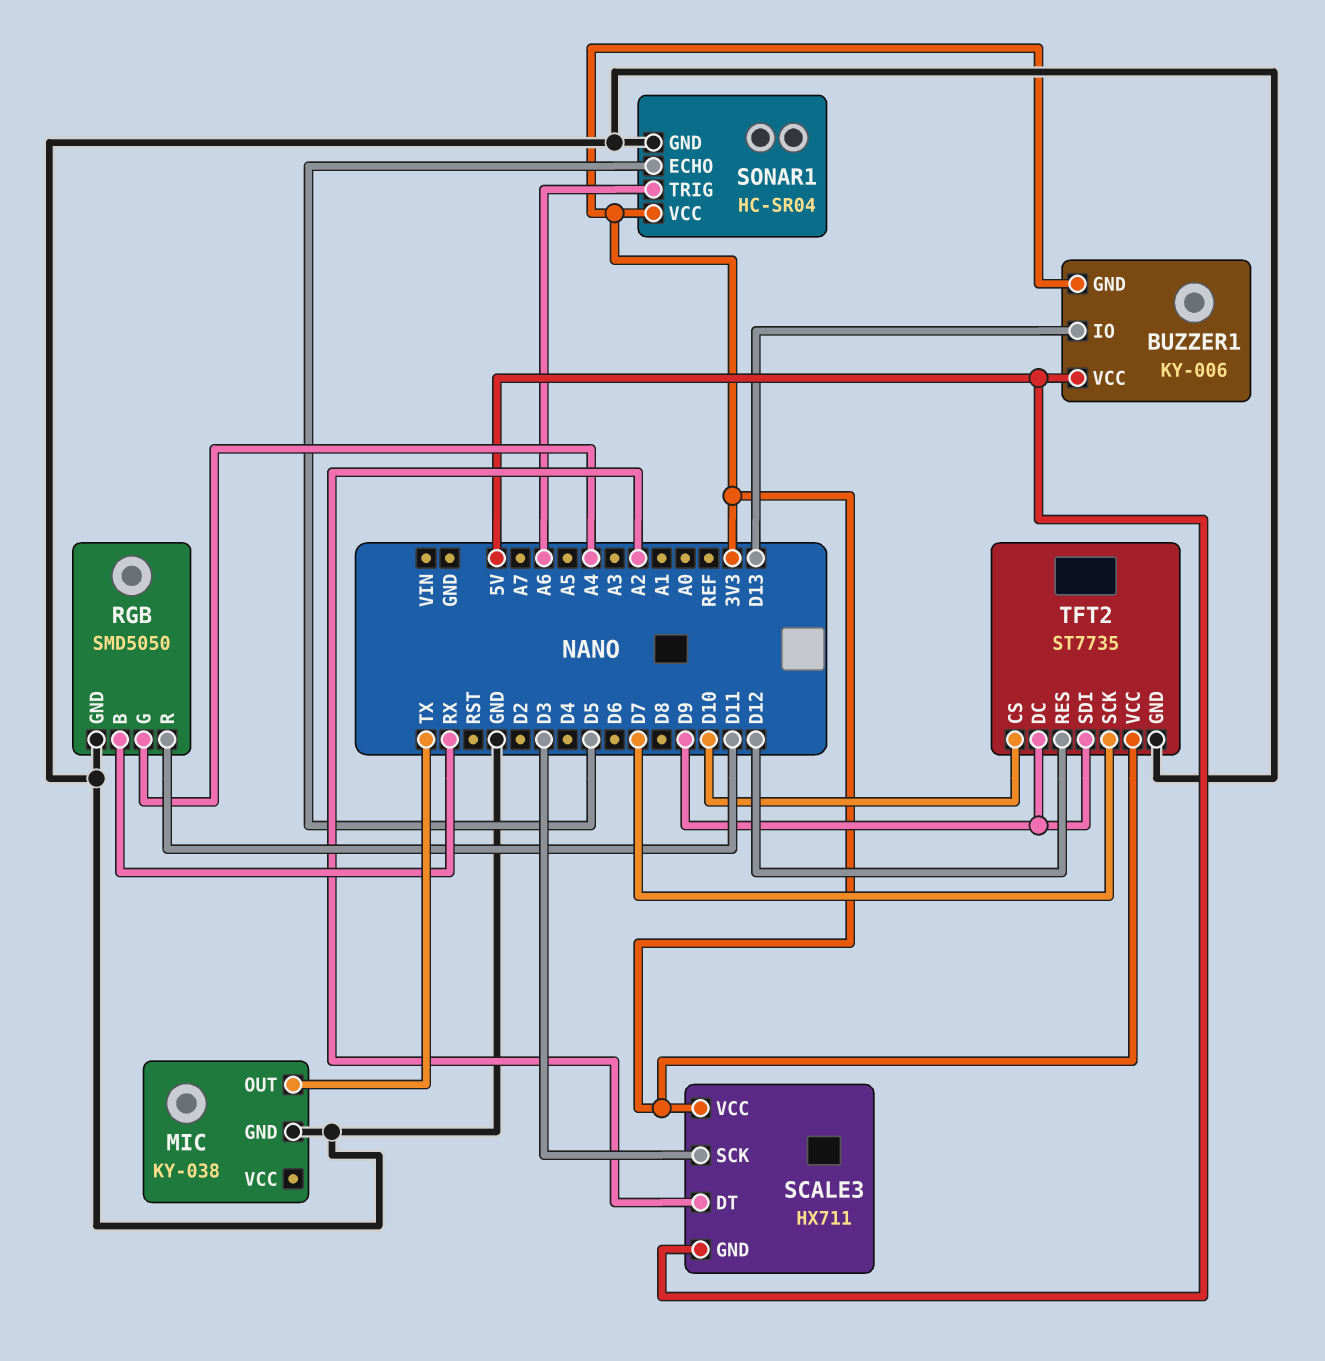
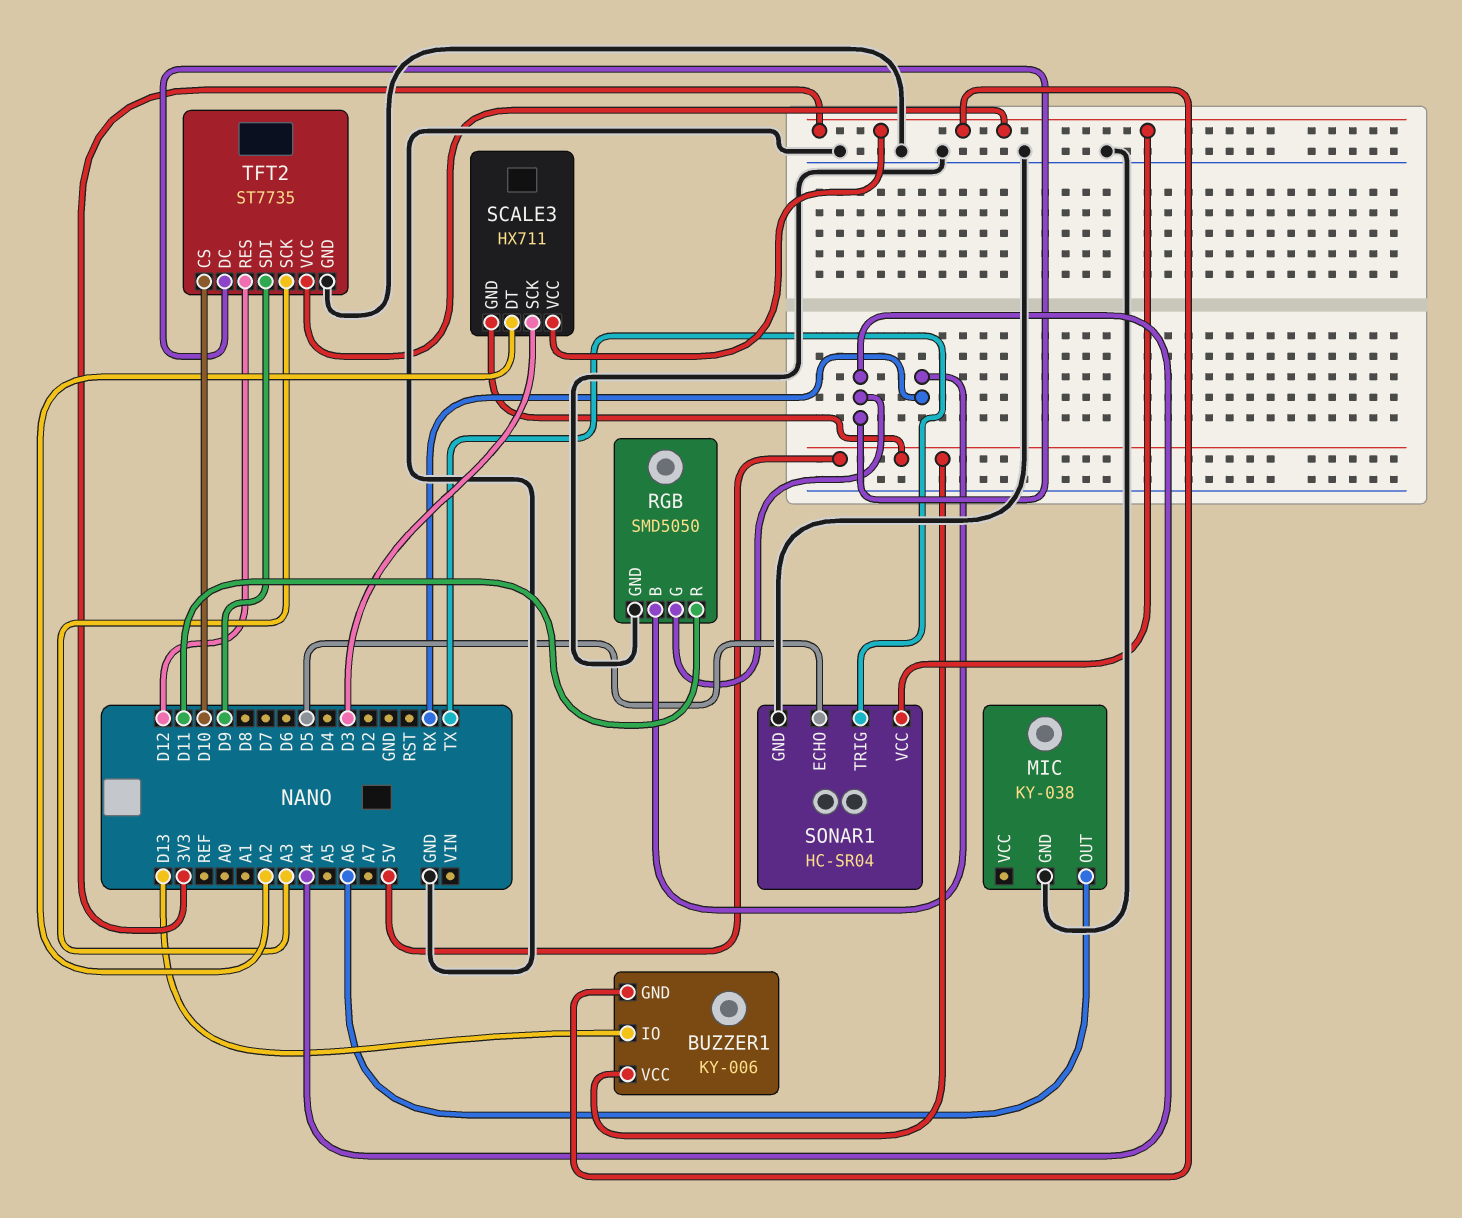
MIC pin OUT: TX -> A6
SONAR1 pin TRIG: A6 -> TX
TFT2 pin DC: D9 -> A4
TFT2 pin SCK: D7 -> A3

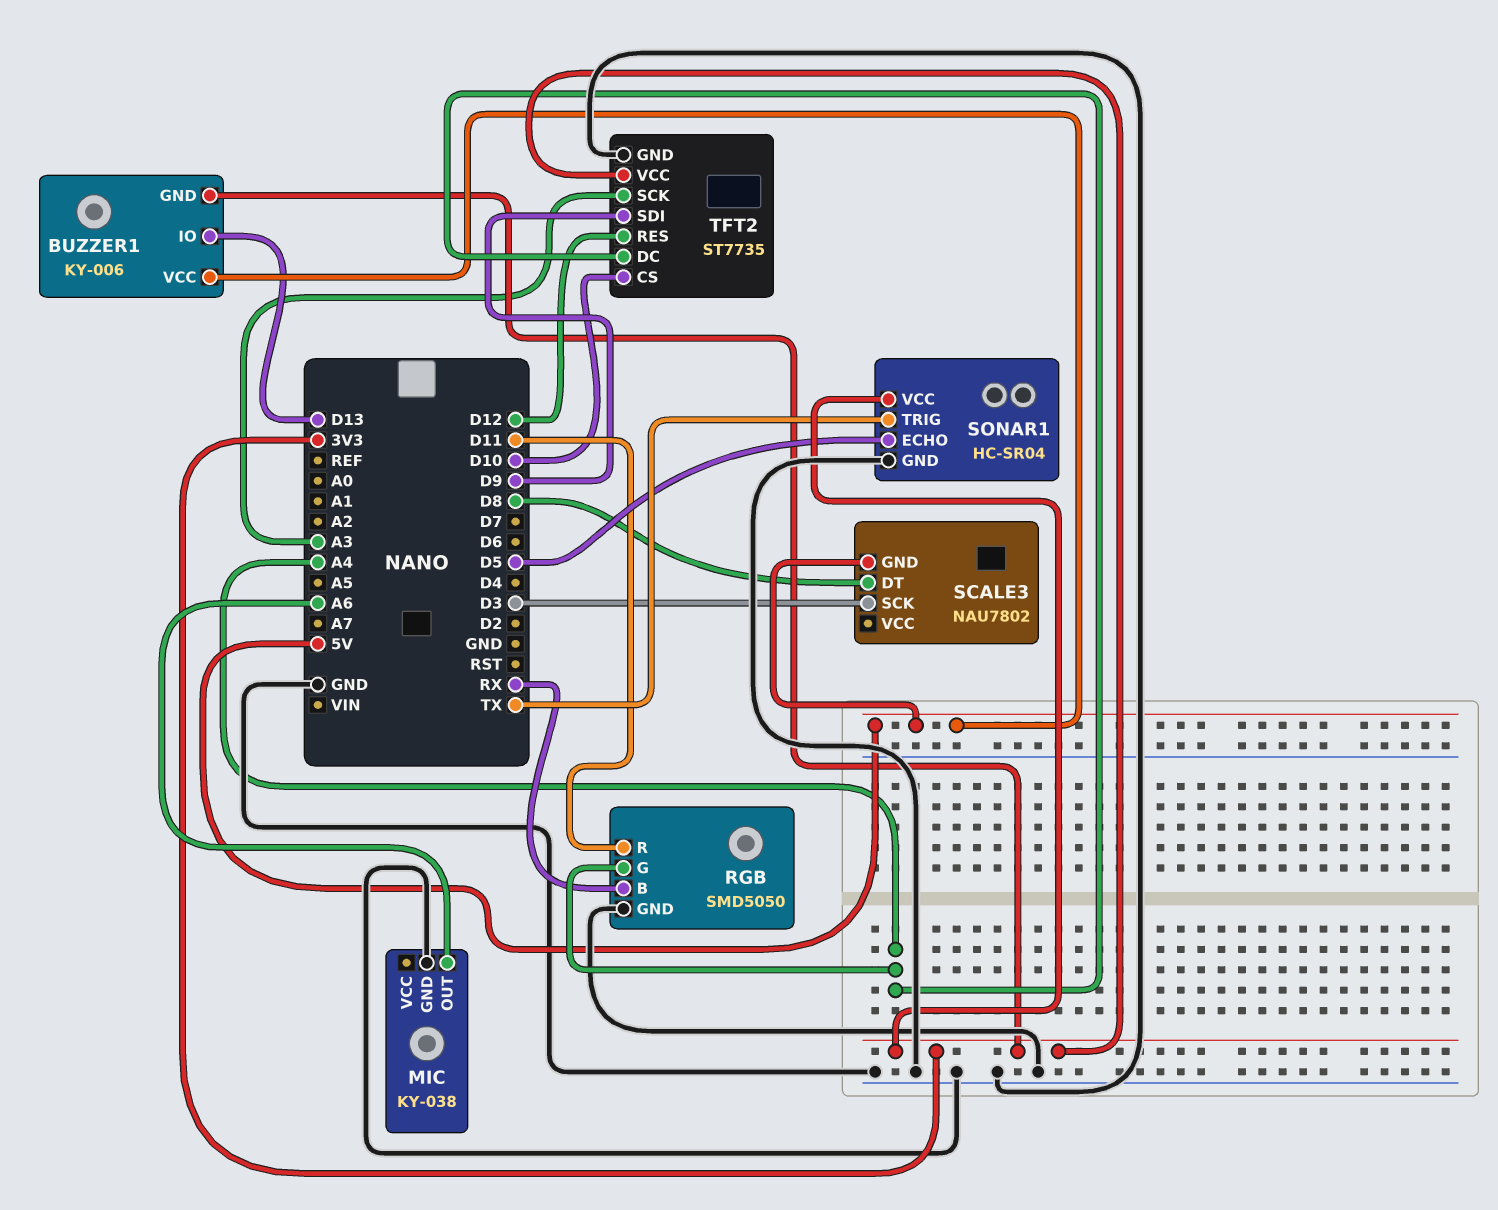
SCALE3: HX711 -> NAU7802
SCALE3 pin DT: A2 -> D8
SCALE3 pin VCC: 3V3 -> none

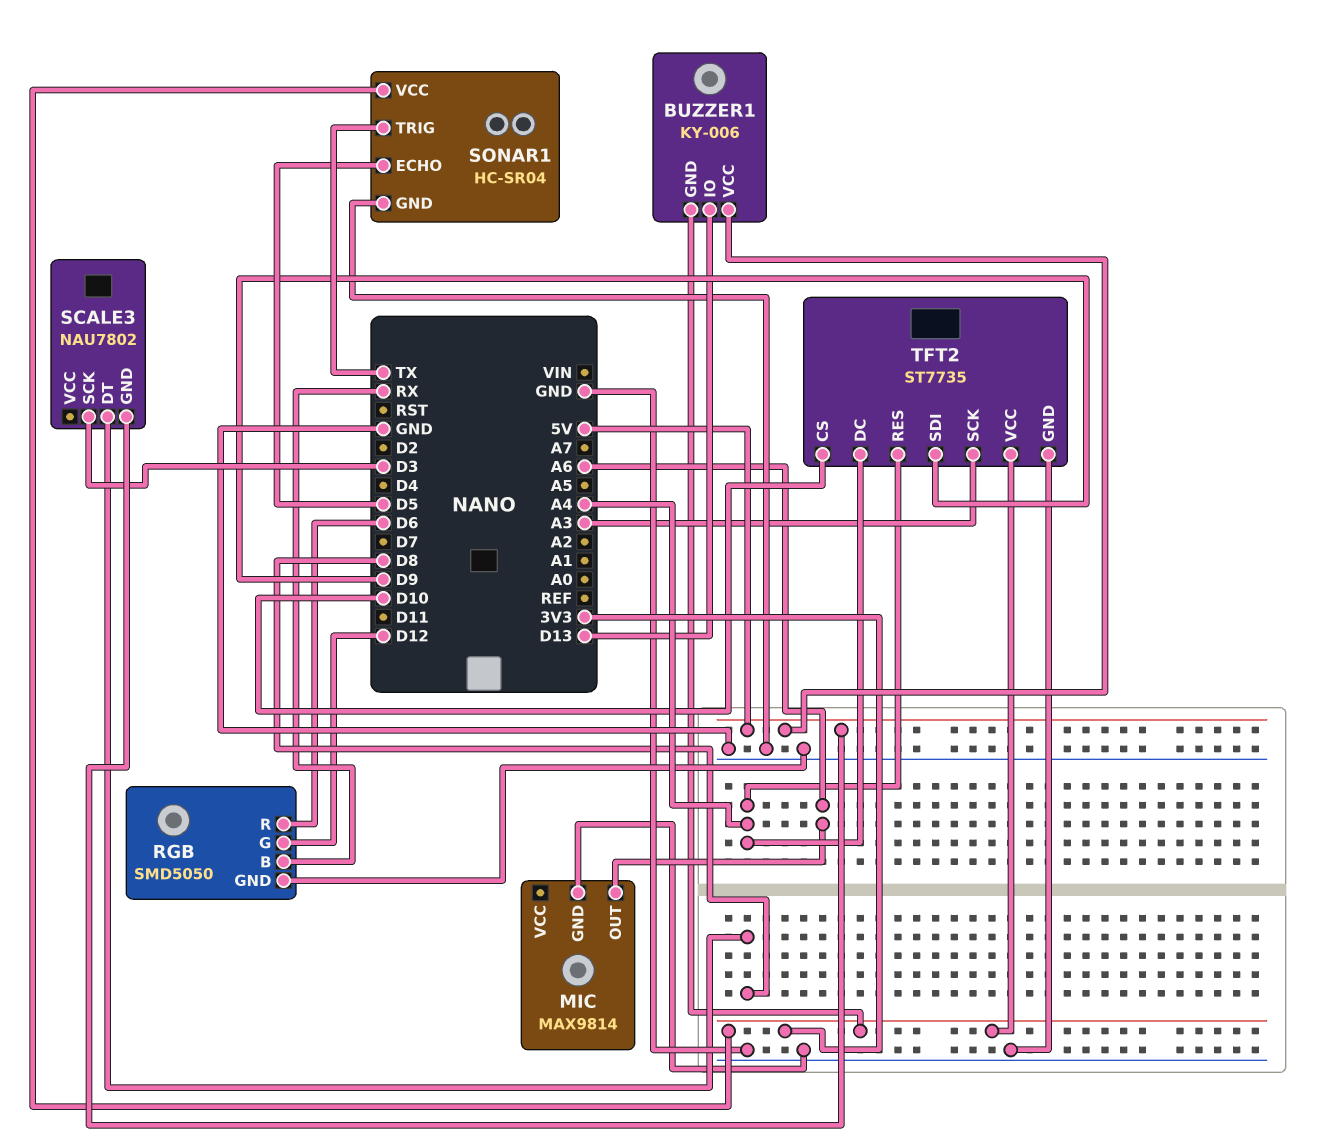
MIC: KY-038 -> MAX9814
RGB pin G: A4 -> D12
RGB pin R: D11 -> D6
TFT2 pin RES: D12 -> A4

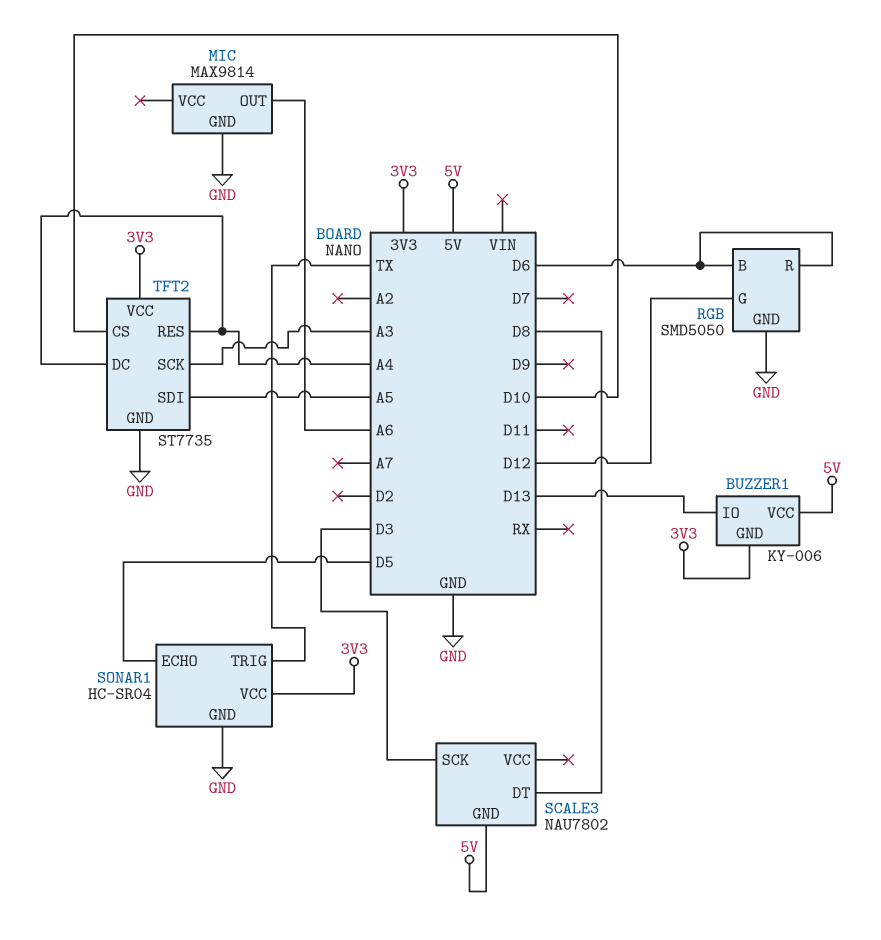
RGB pin B: RX -> D6
TFT2 pin SDI: D9 -> A5

